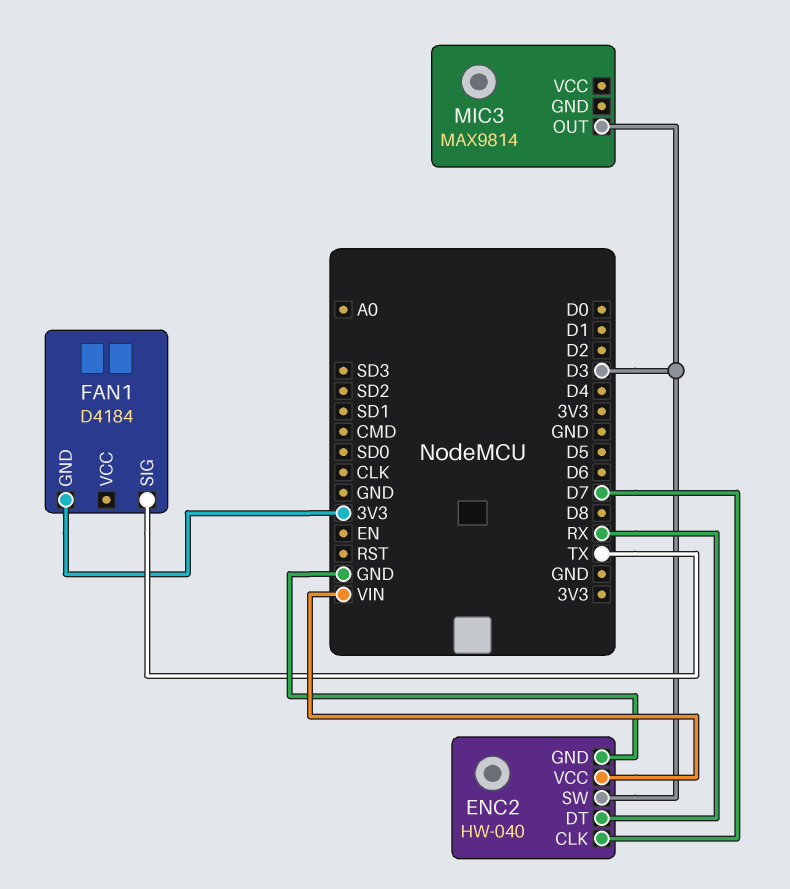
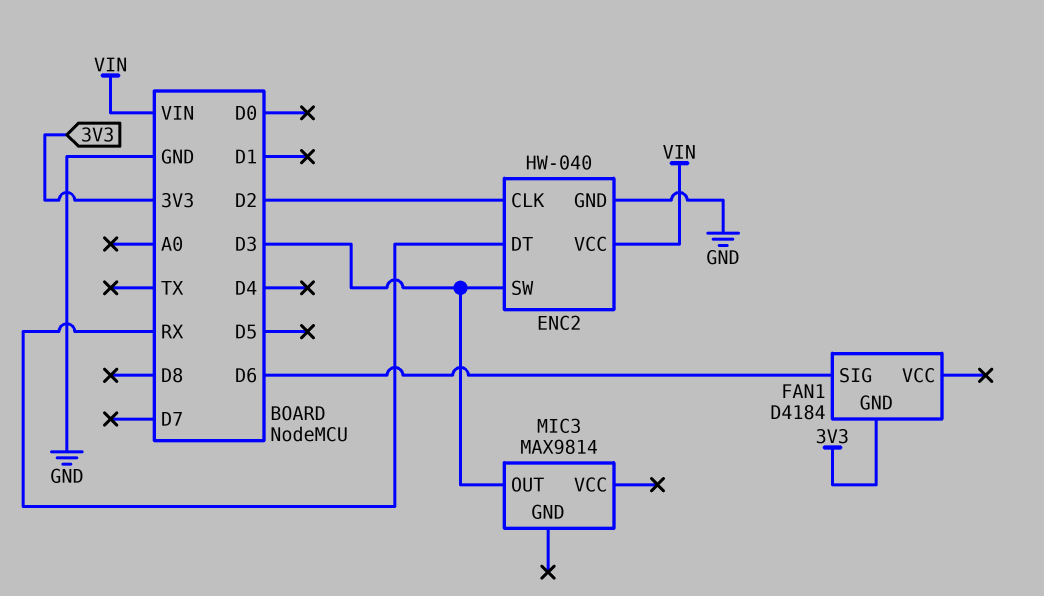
ENC2 pin CLK: D7 -> D2
FAN1 pin SIG: TX -> D6

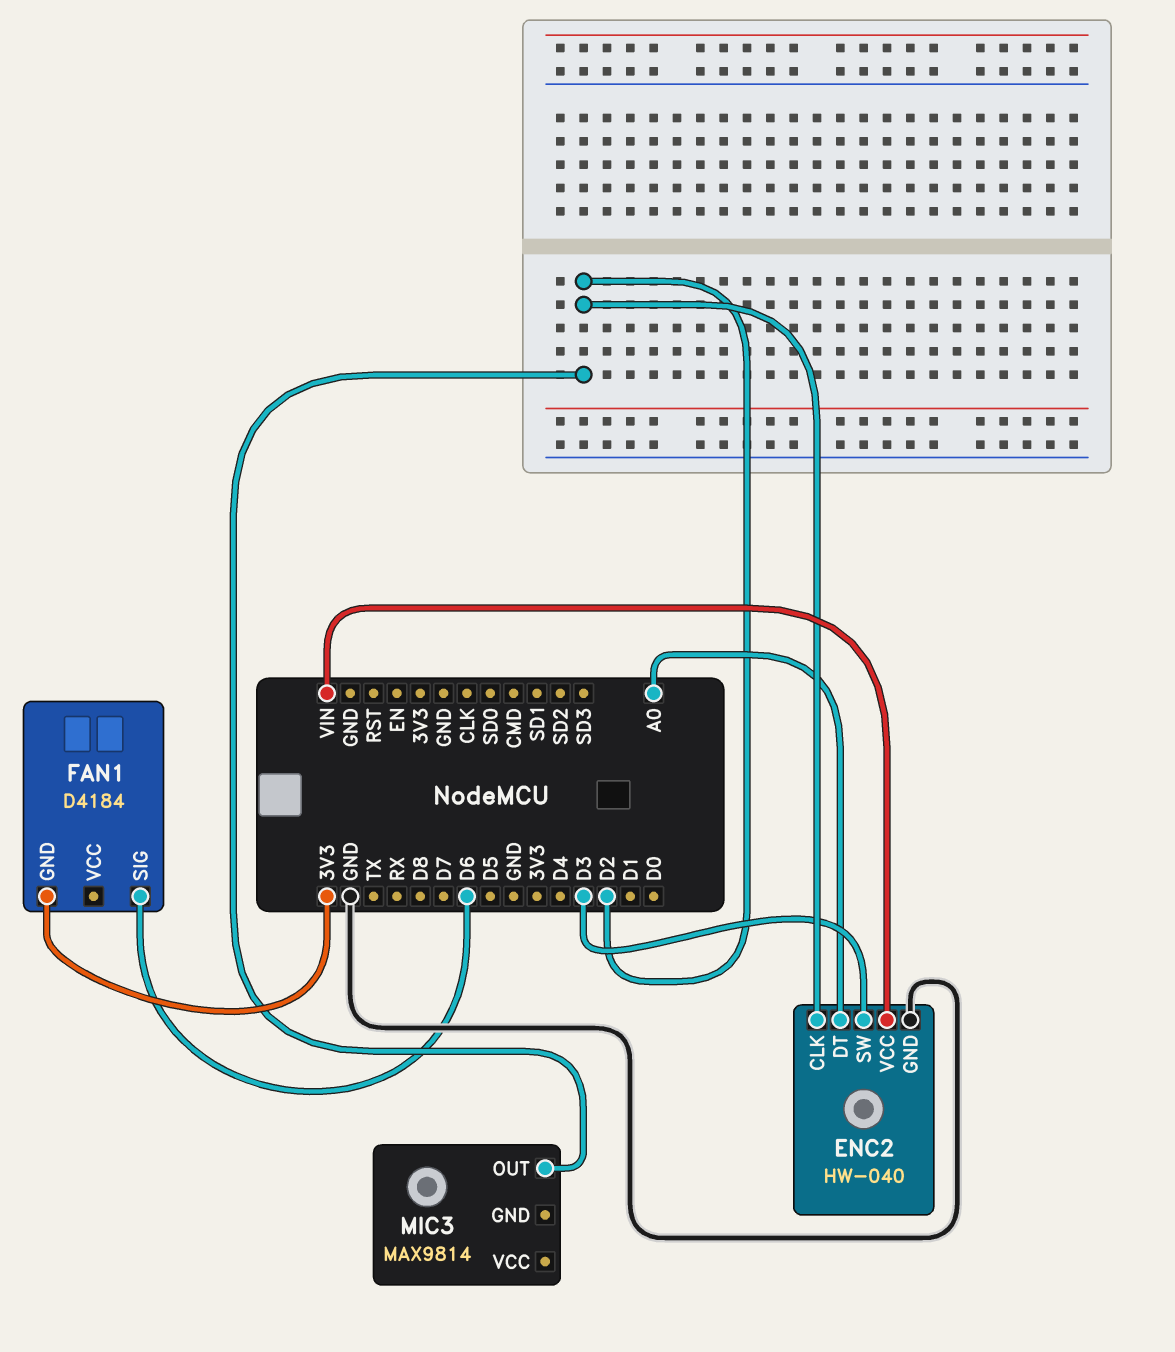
ENC2 pin DT: RX -> A0
MIC3 pin OUT: D3 -> D2

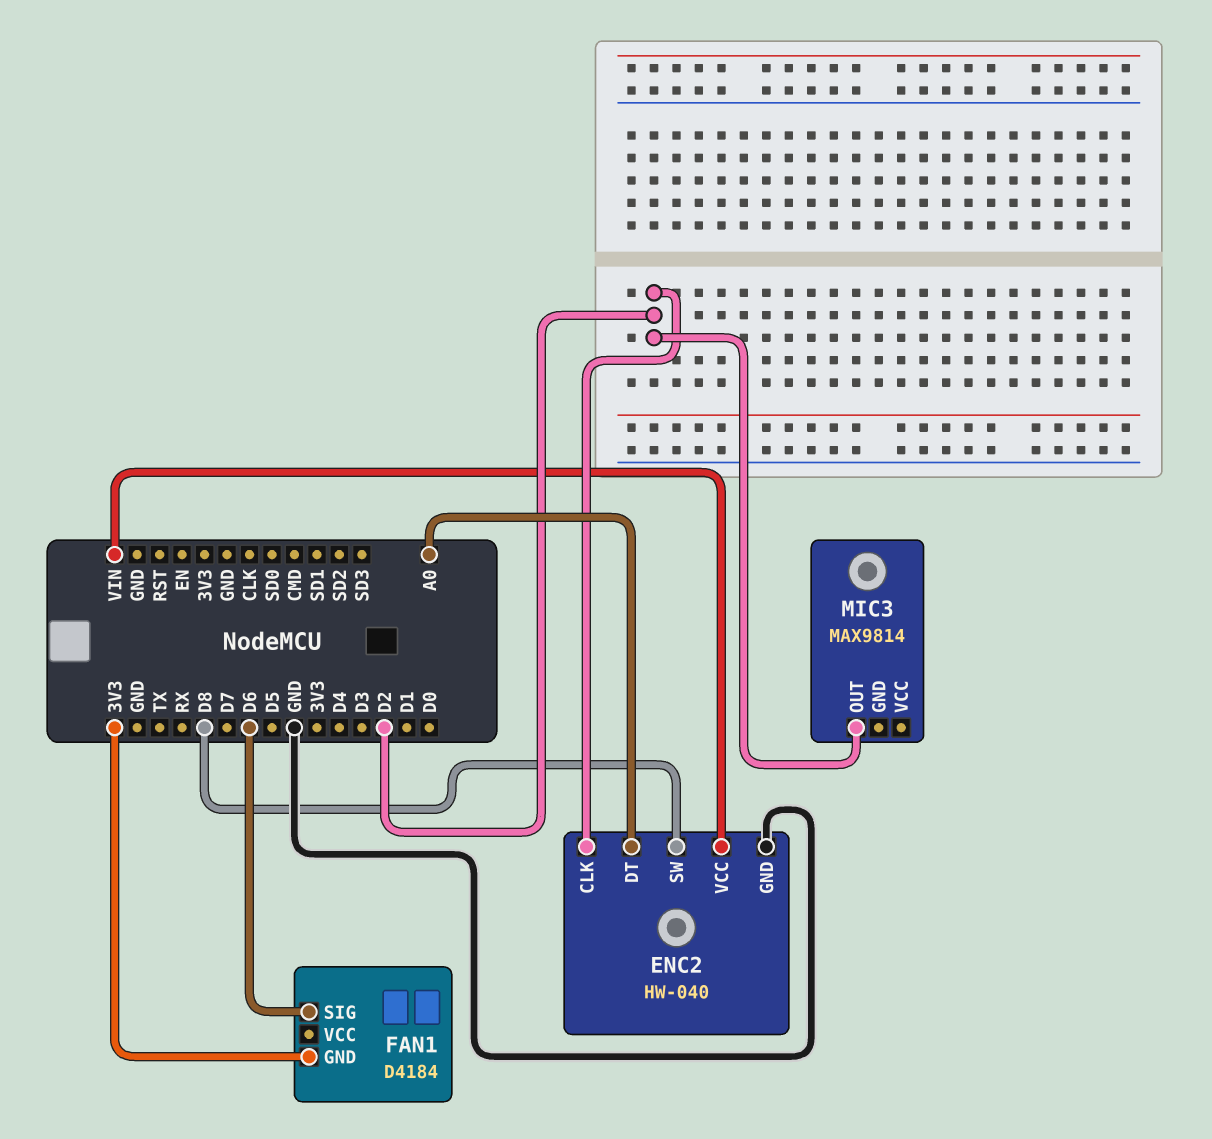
ENC2 pin SW: D3 -> D8

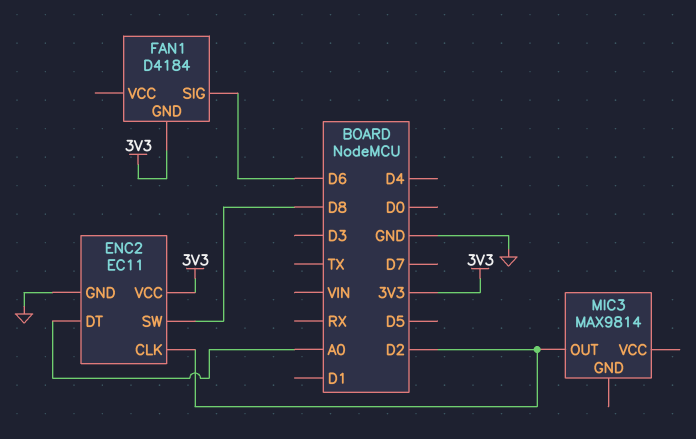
ENC2: HW-040 -> EC11
ENC2 pin VCC: VIN -> 3V3

